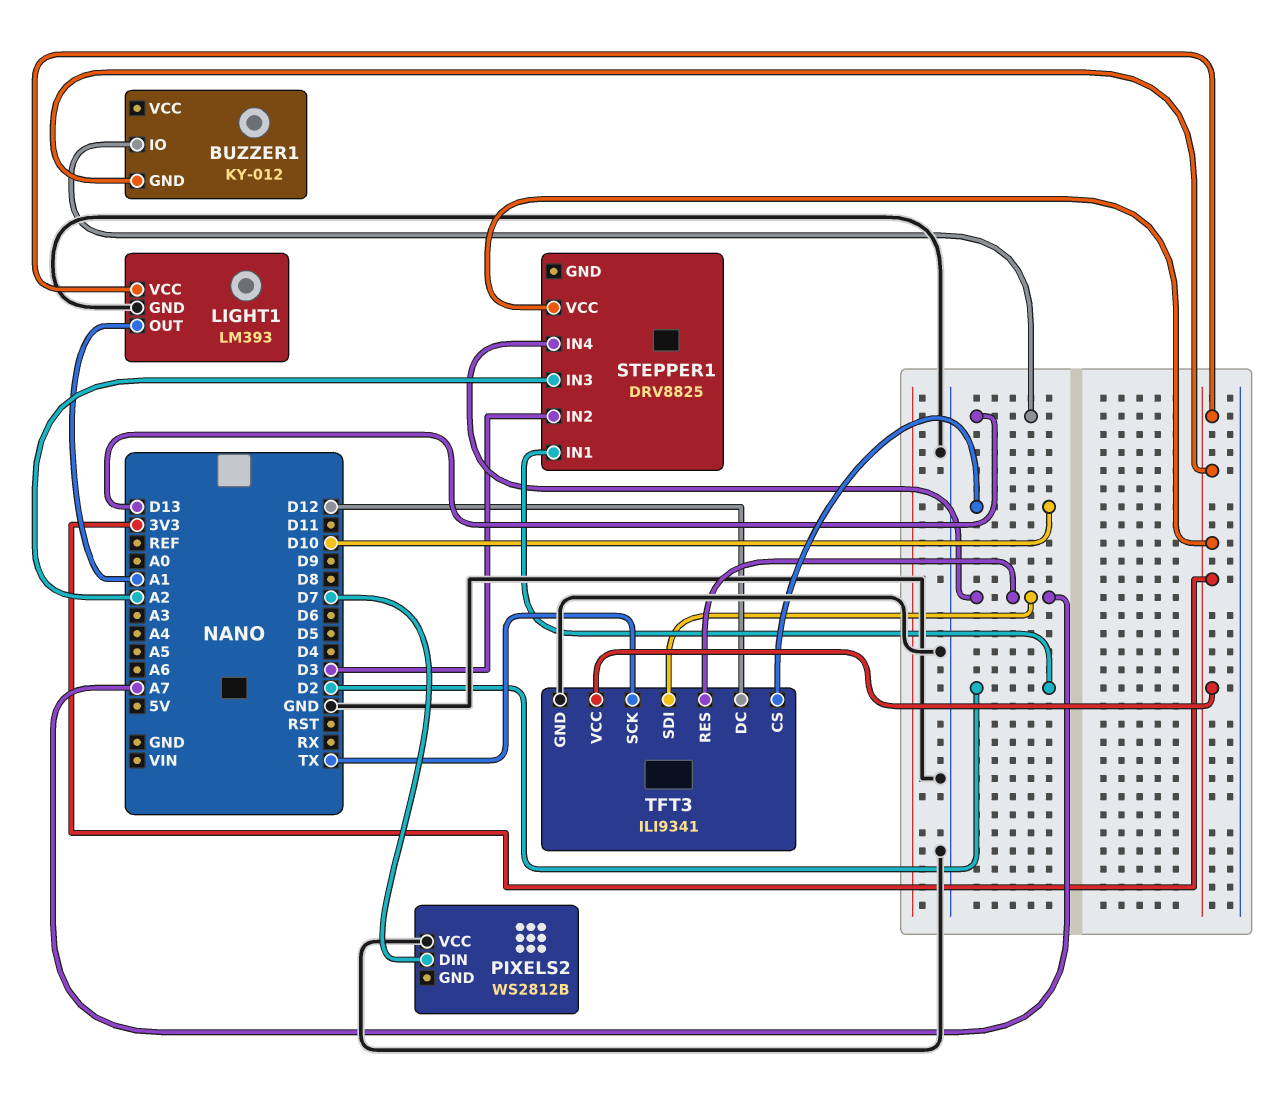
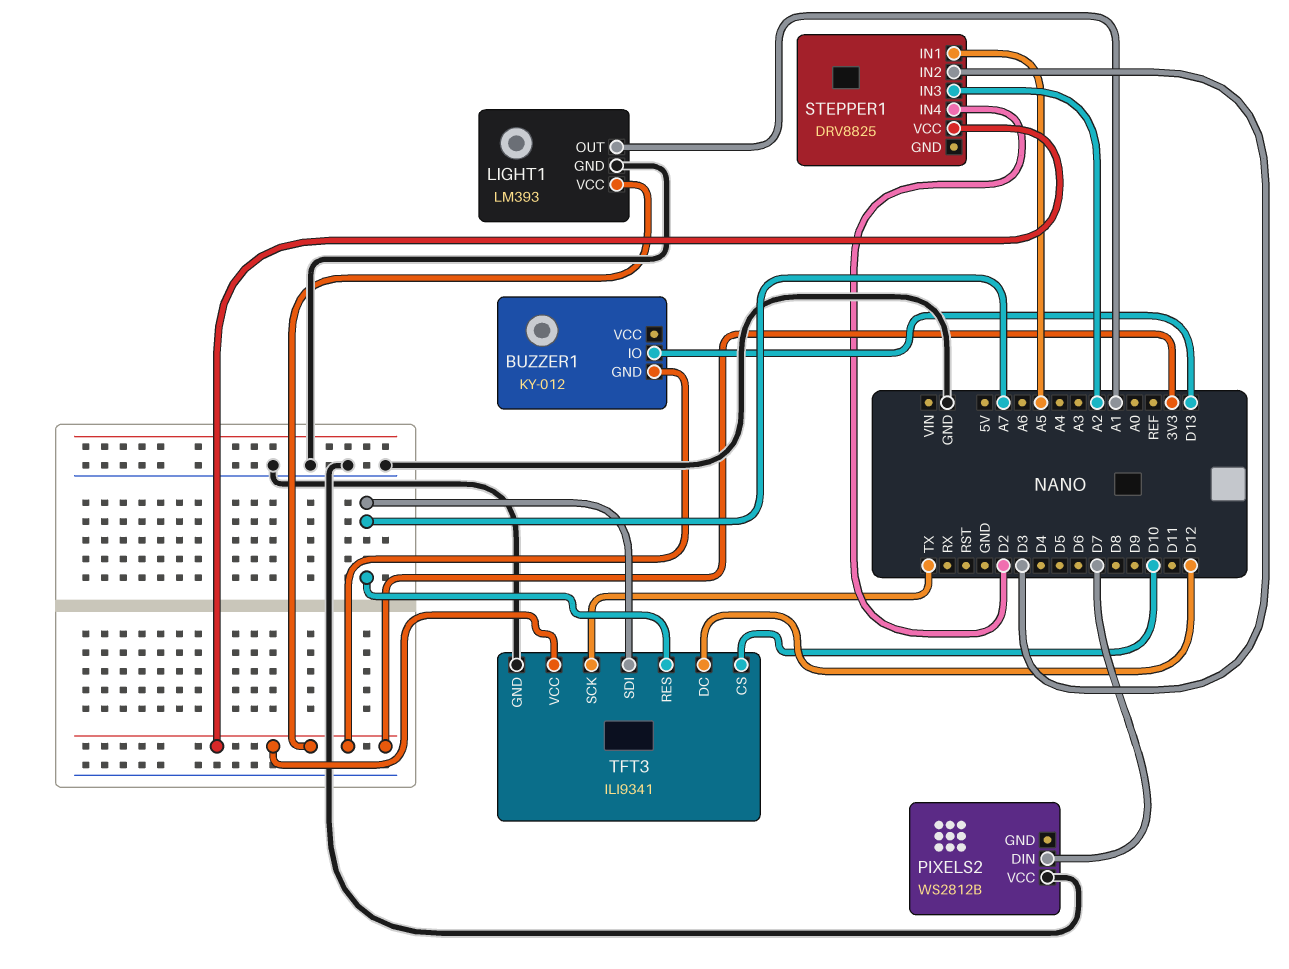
STEPPER1 pin IN1: D2 -> A5
STEPPER1 pin IN4: A7 -> D2

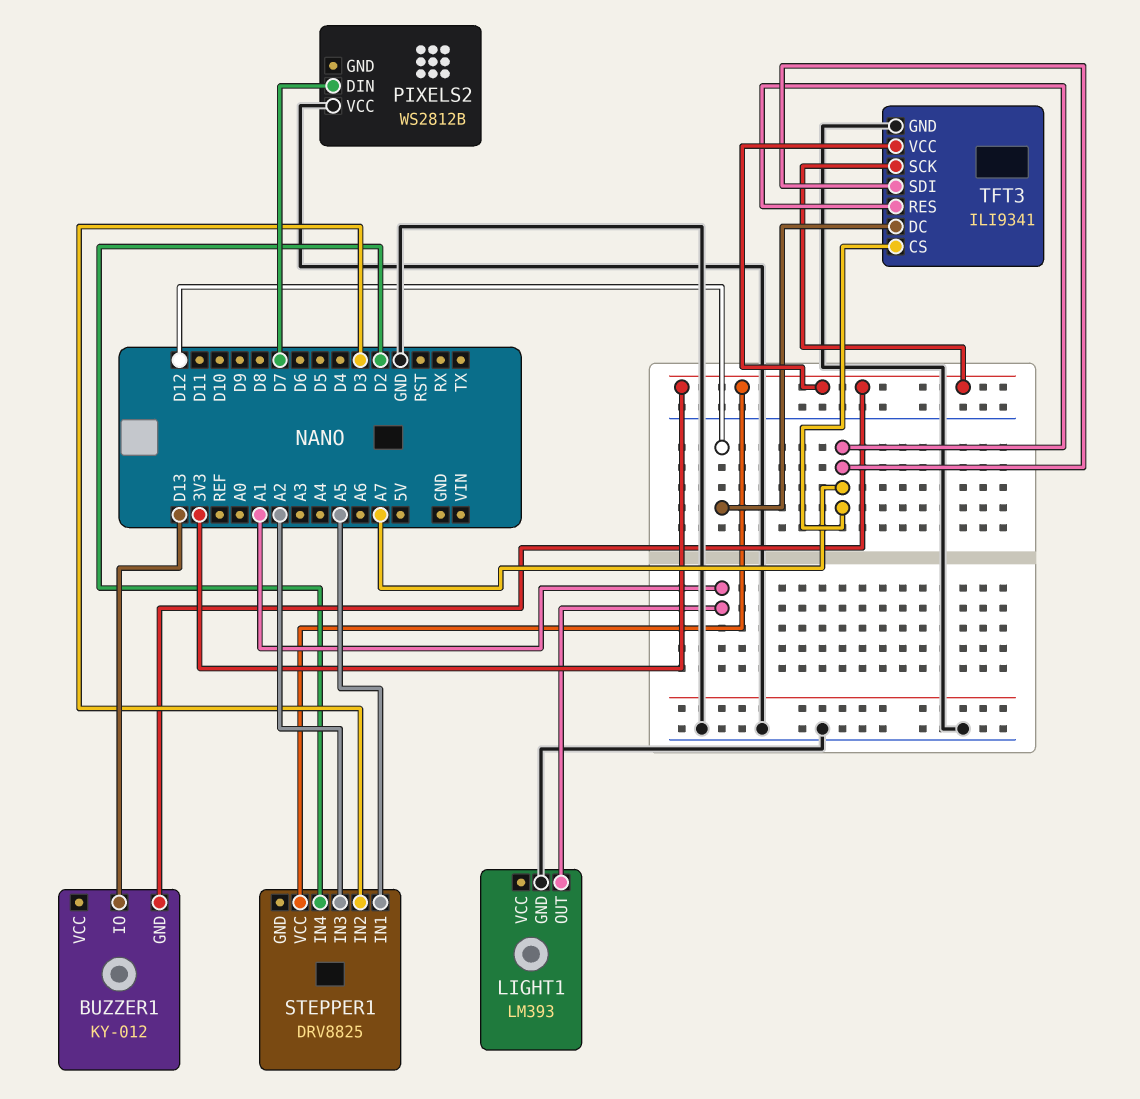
LIGHT1 pin VCC: 3V3 -> none
TFT3 pin CS: D10 -> A7
TFT3 pin SCK: TX -> 3V3

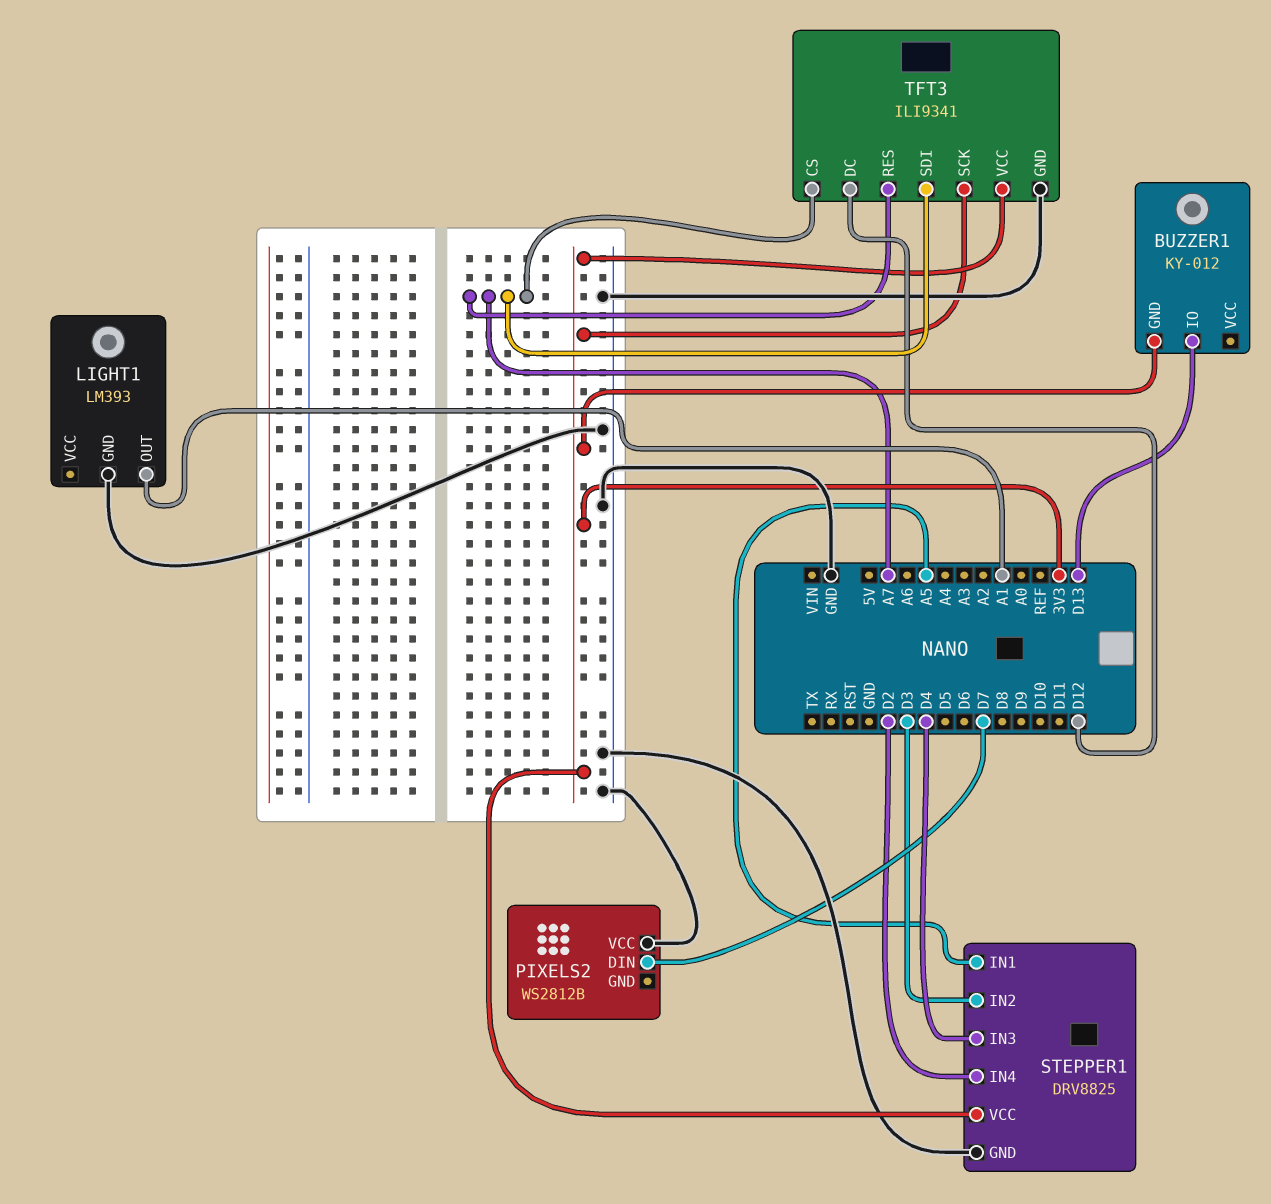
STEPPER1 pin GND: none -> GND
STEPPER1 pin IN3: A2 -> D4

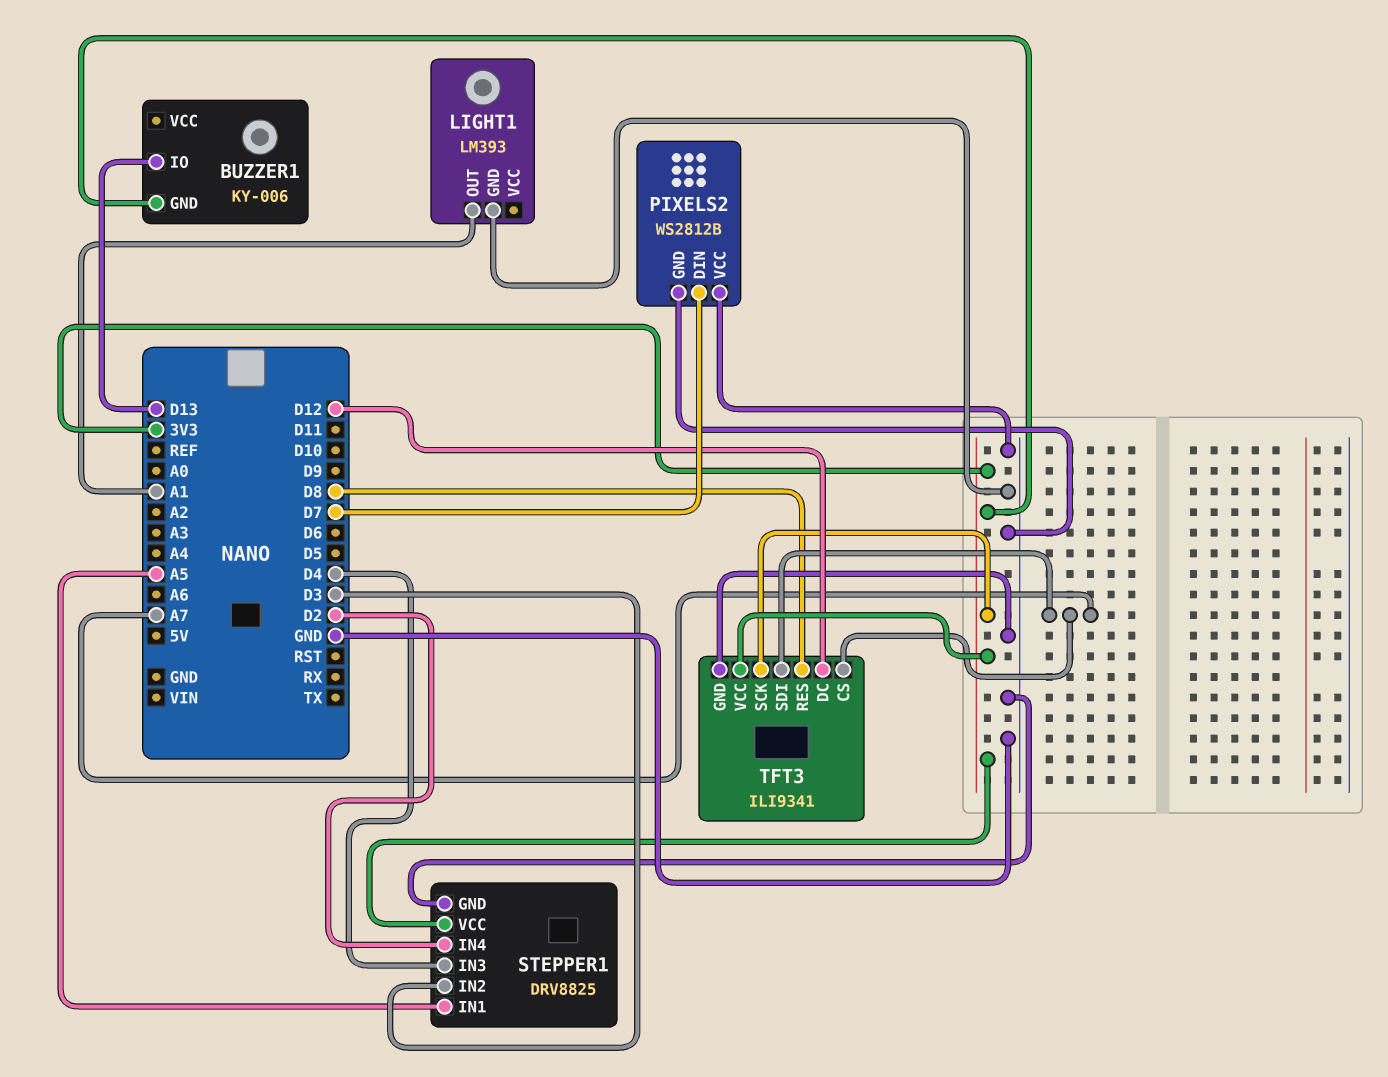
BUZZER1: KY-012 -> KY-006
PIXELS2 pin GND: none -> GND
TFT3 pin RES: A7 -> D8

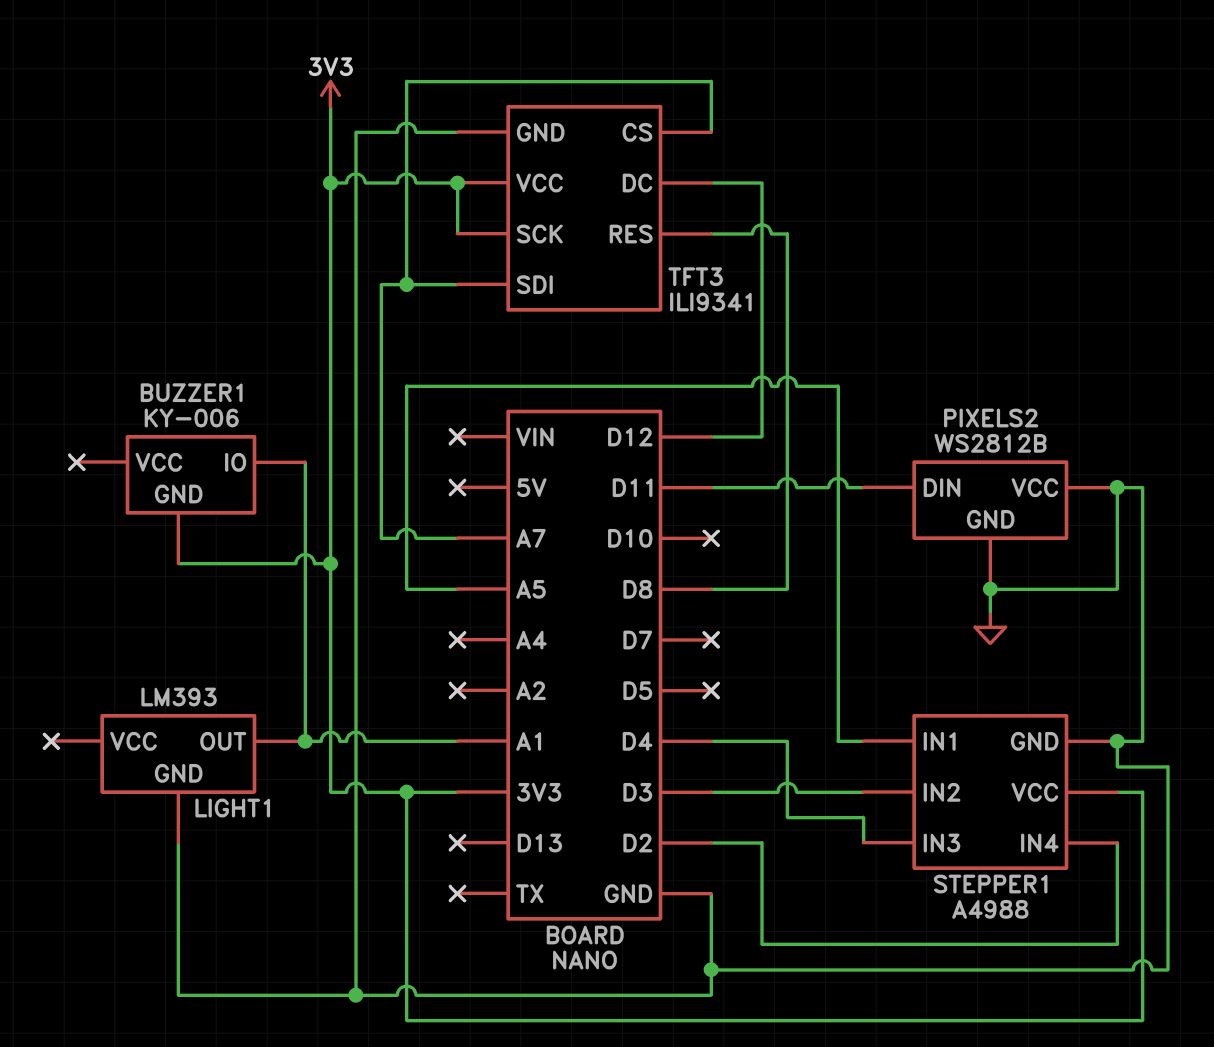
BUZZER1 pin IO: D13 -> A1
PIXELS2 pin DIN: D7 -> D11
STEPPER1: DRV8825 -> A4988

